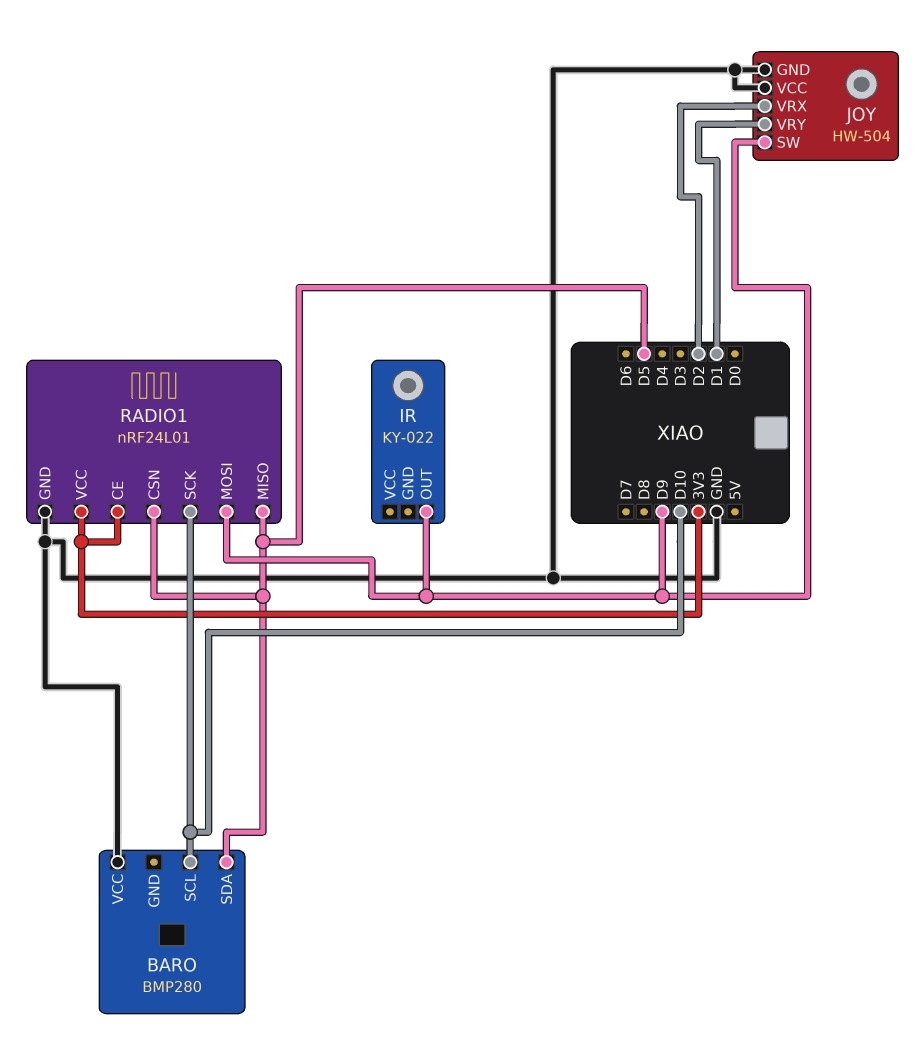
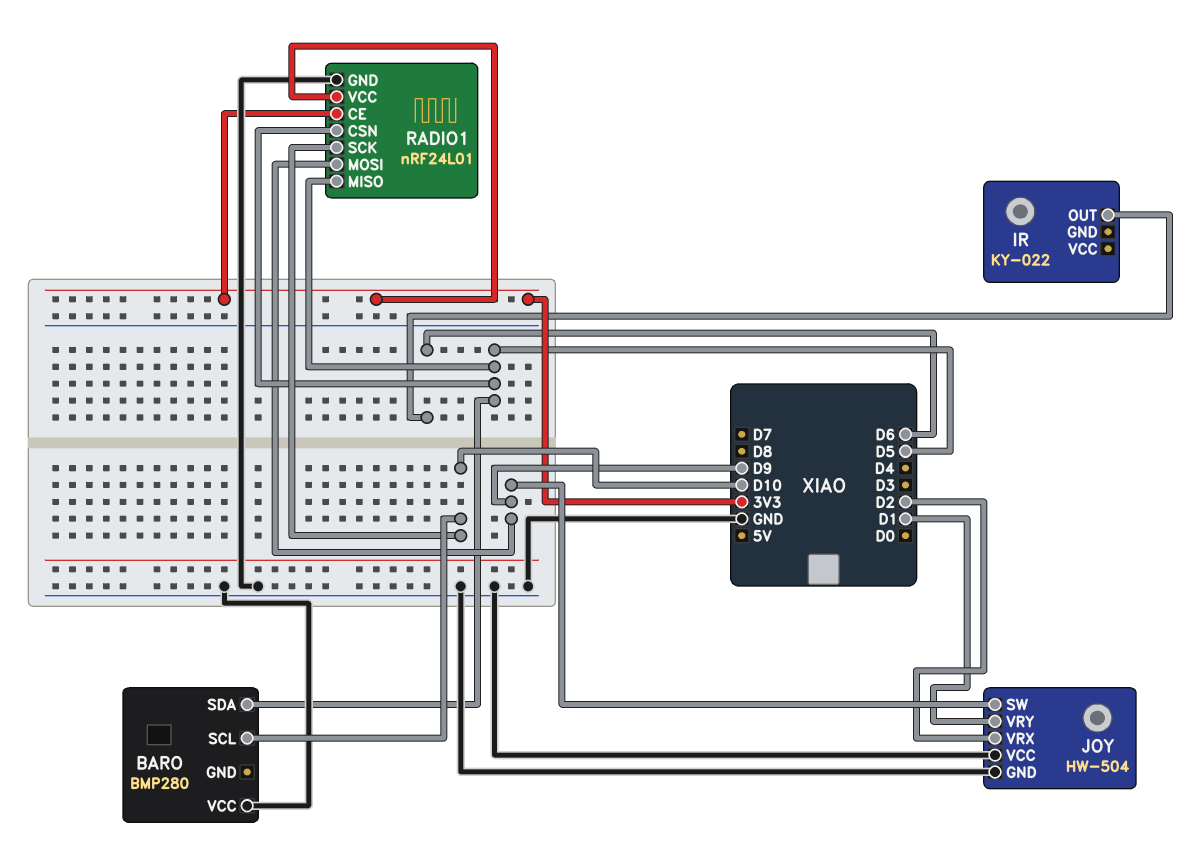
IR pin OUT: D9 -> D6

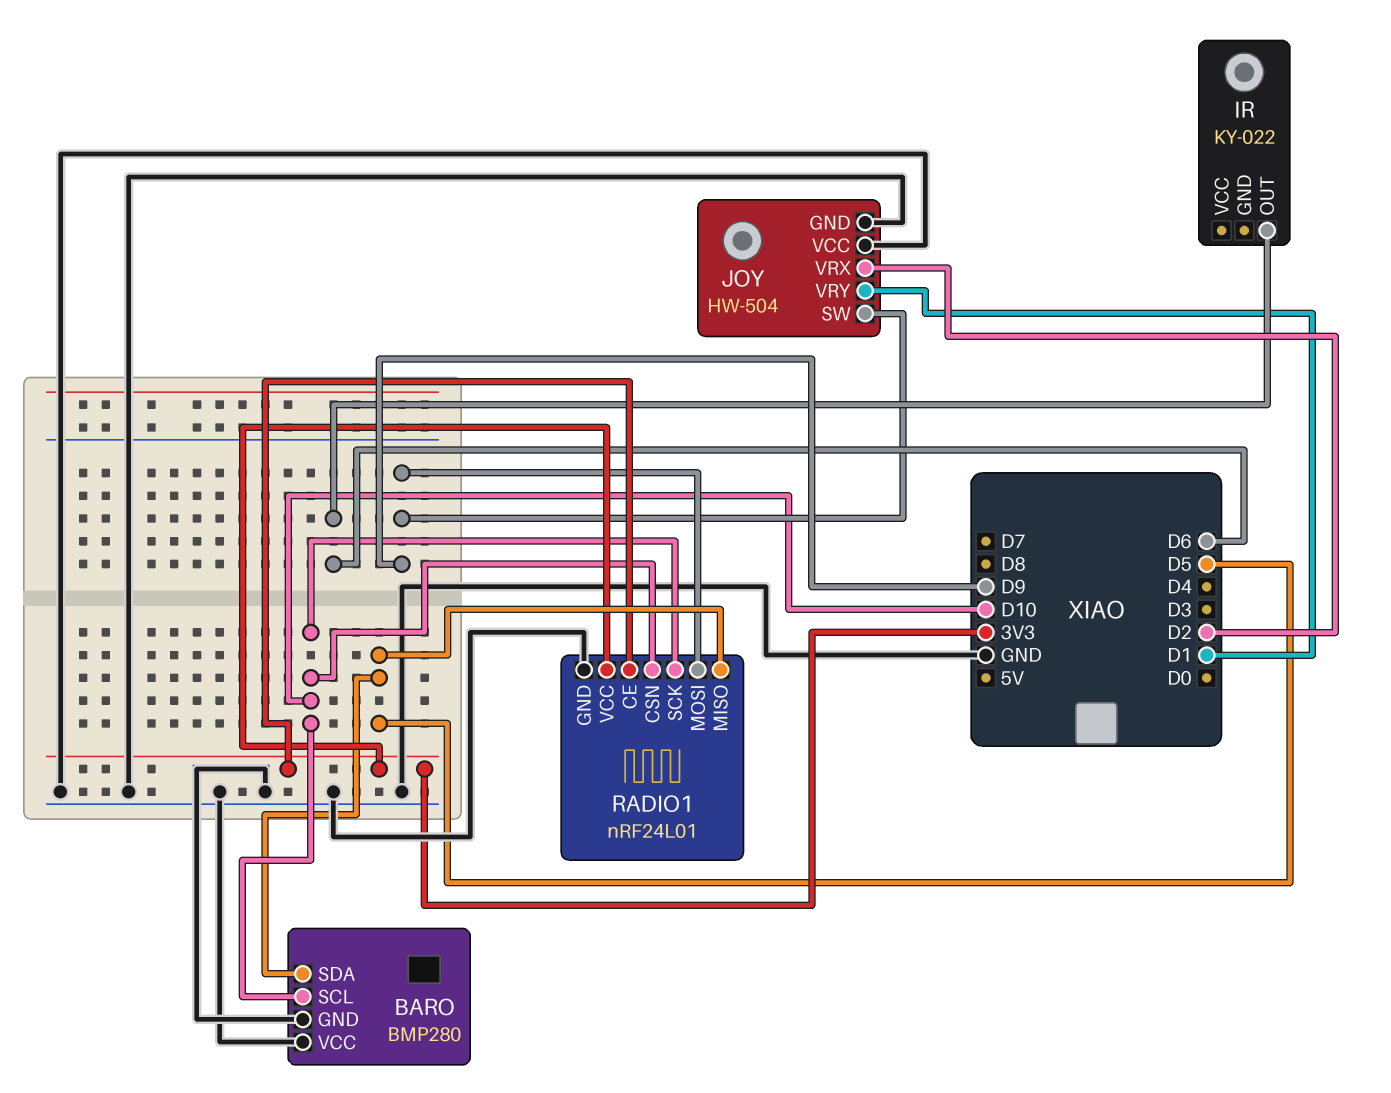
BARO pin GND: none -> GND
RADIO1 pin CSN: D5 -> D10

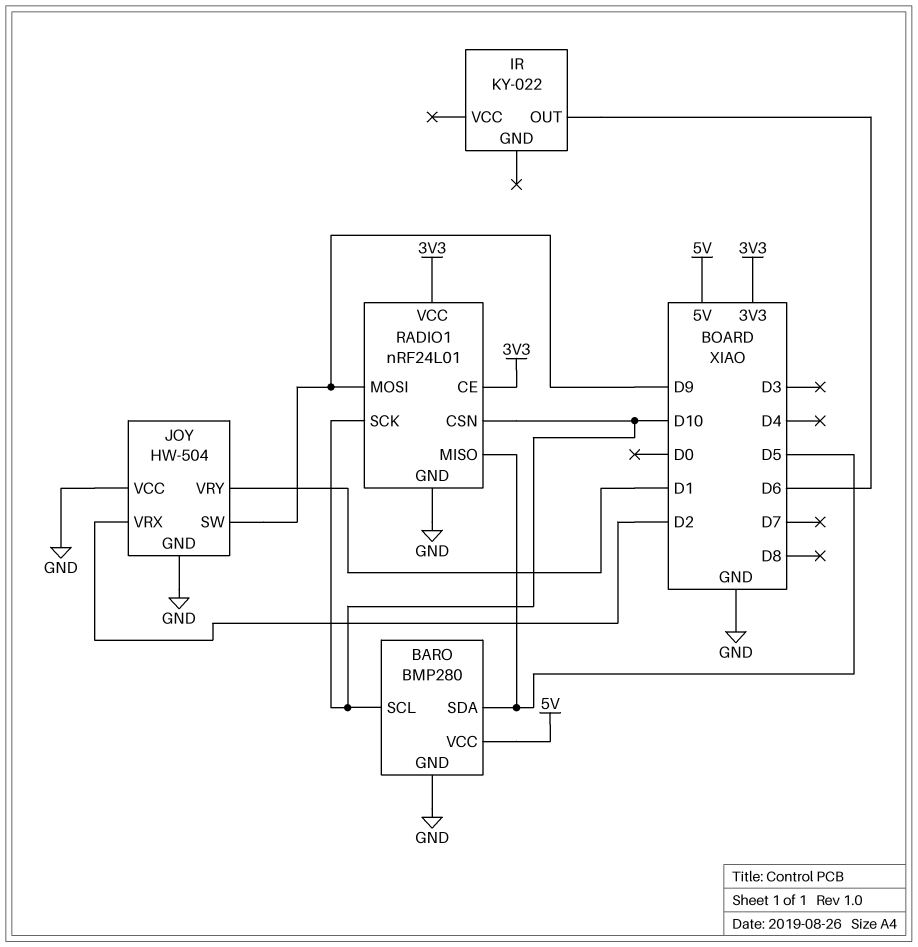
BARO pin VCC: GND -> 5V

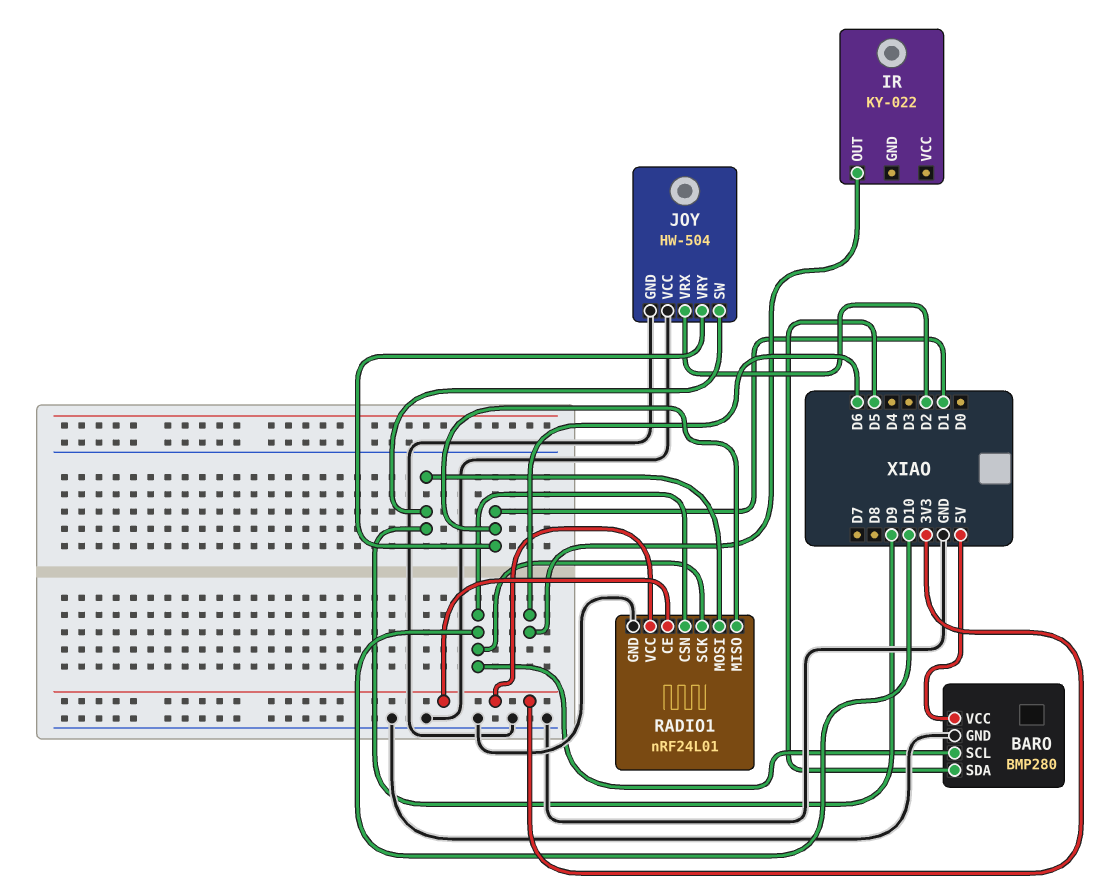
RADIO1 pin MISO: D5 -> D1

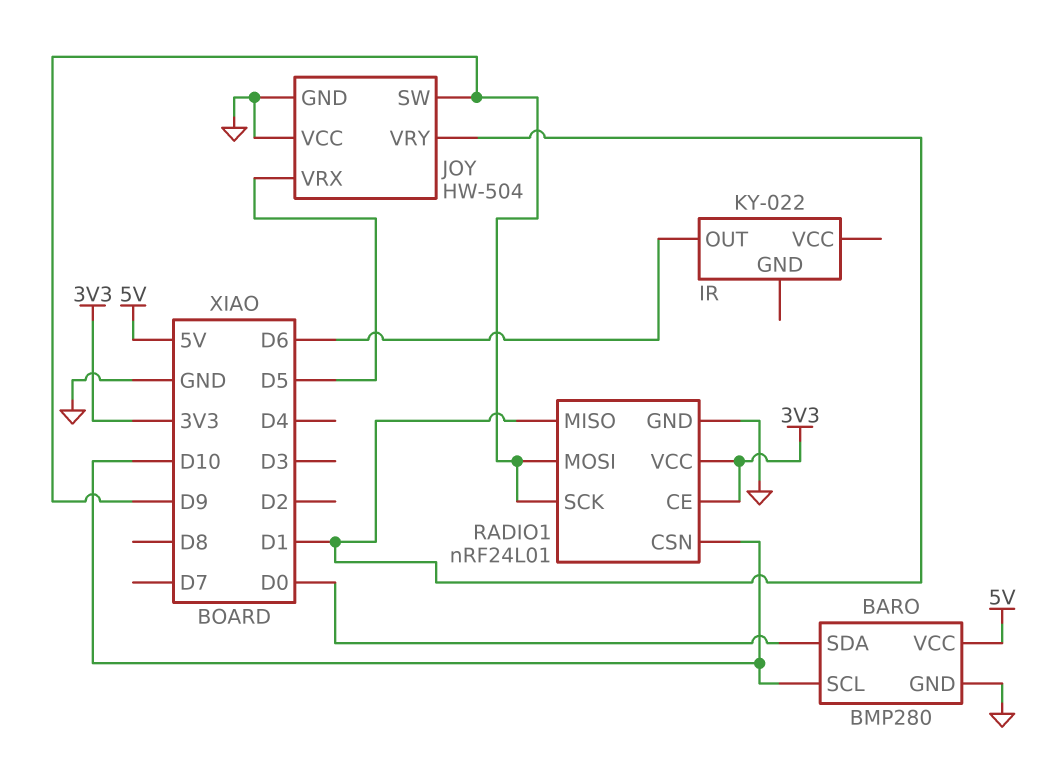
BARO pin SDA: D5 -> D0
JOY pin VRX: D2 -> D5
RADIO1 pin SCK: D10 -> D9

